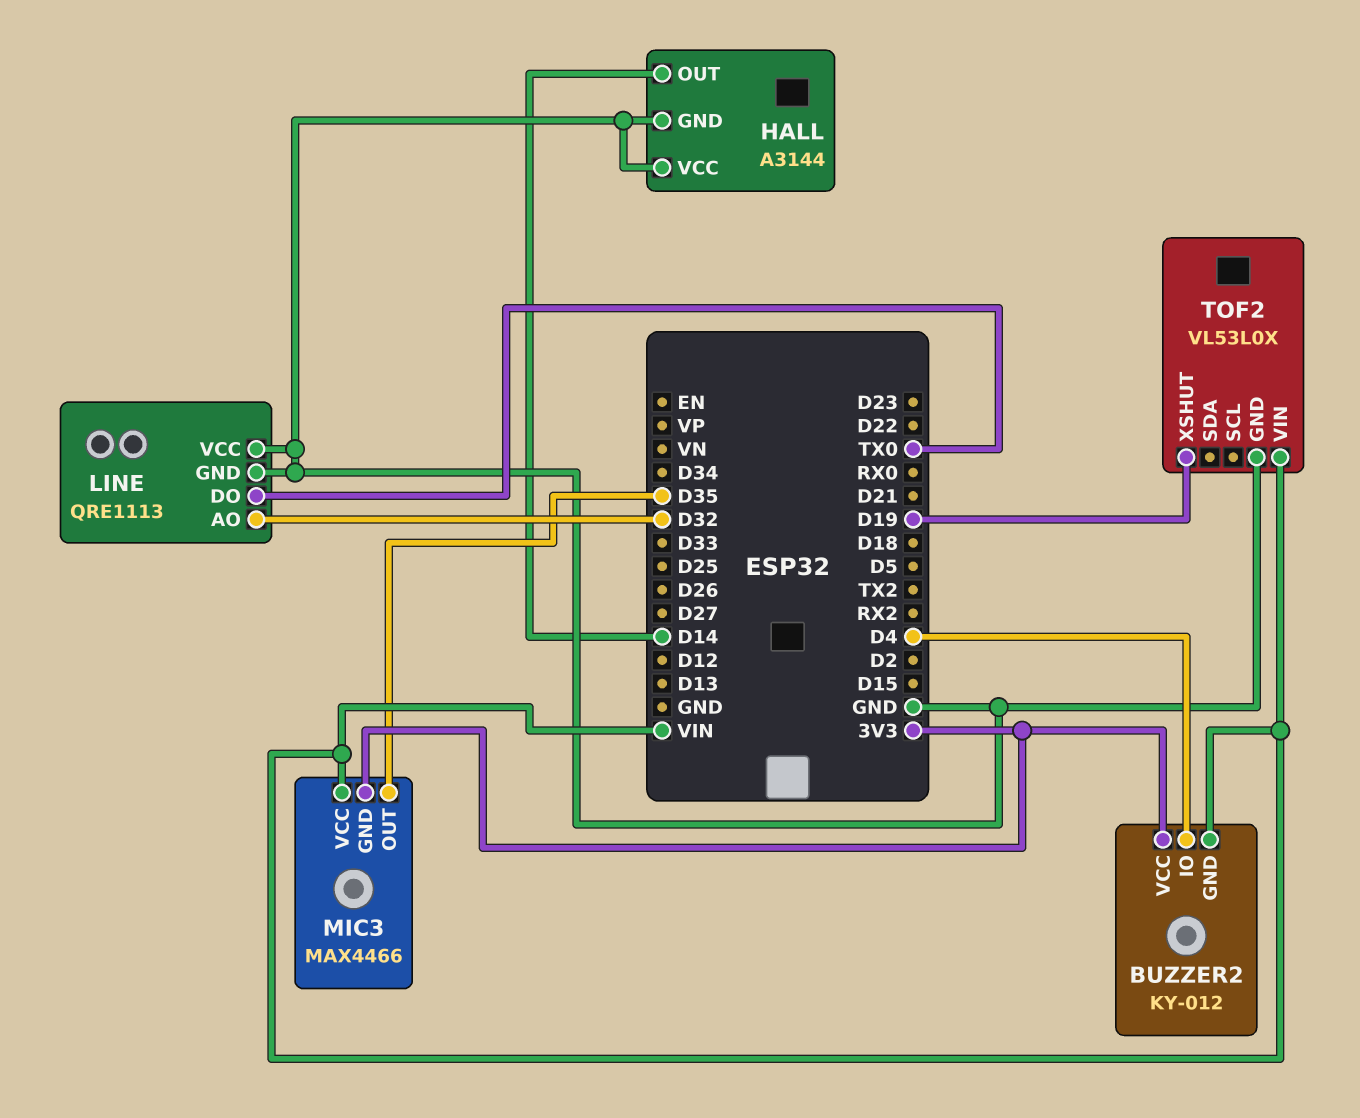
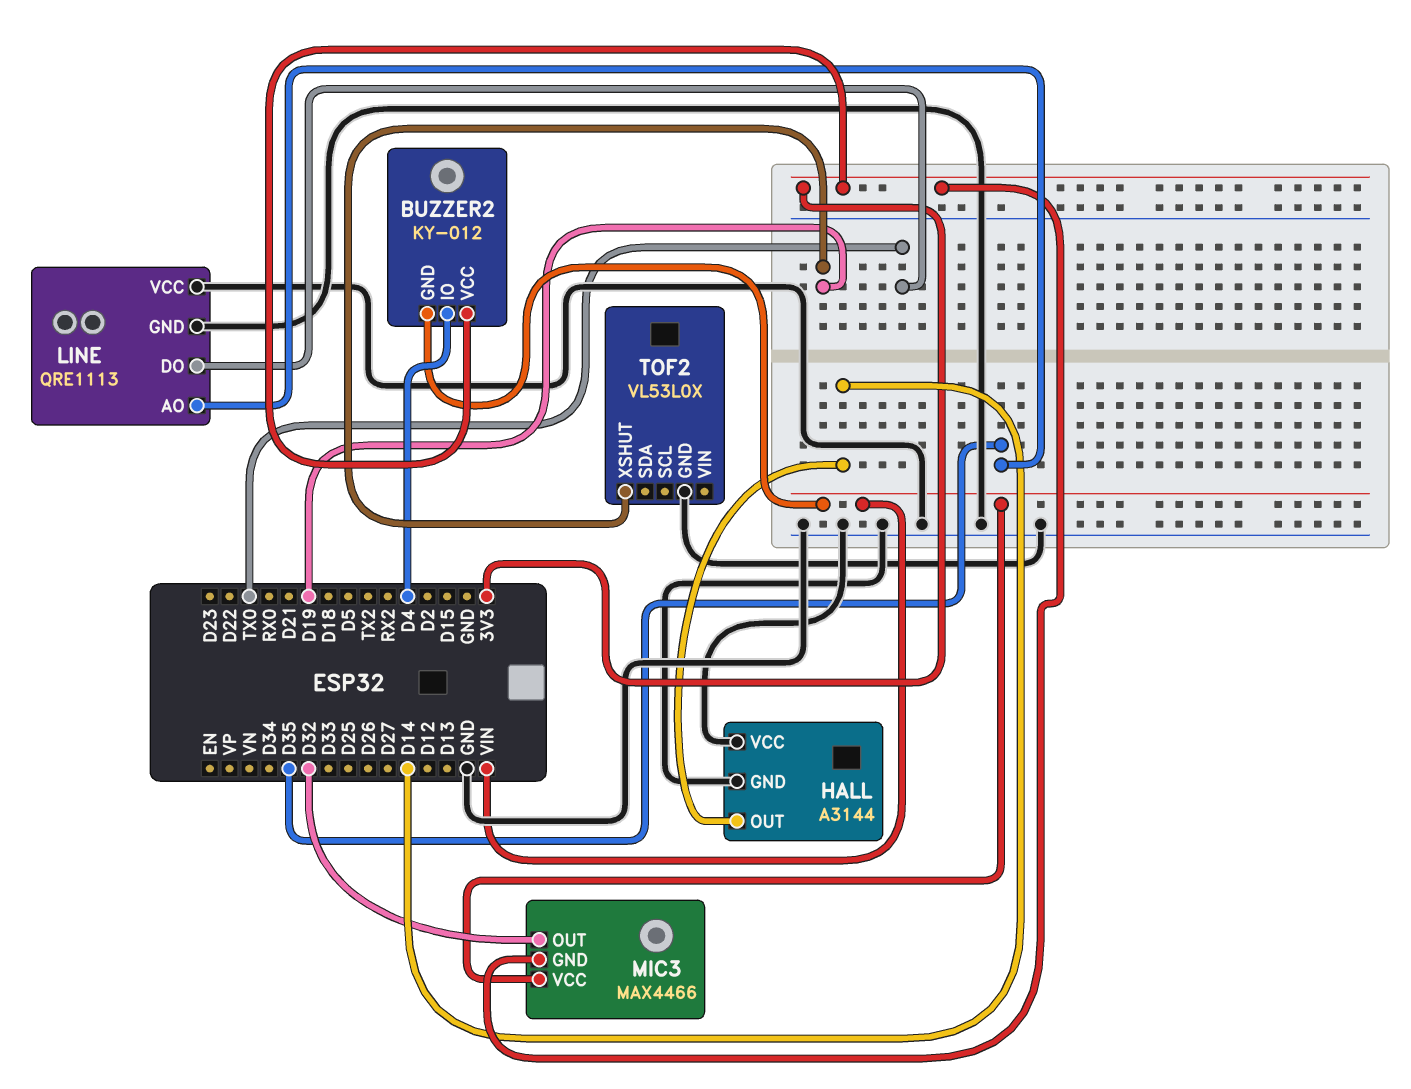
LINE pin AO: D32 -> D35
MIC3 pin OUT: D35 -> D32
TOF2 pin VIN: VIN -> none

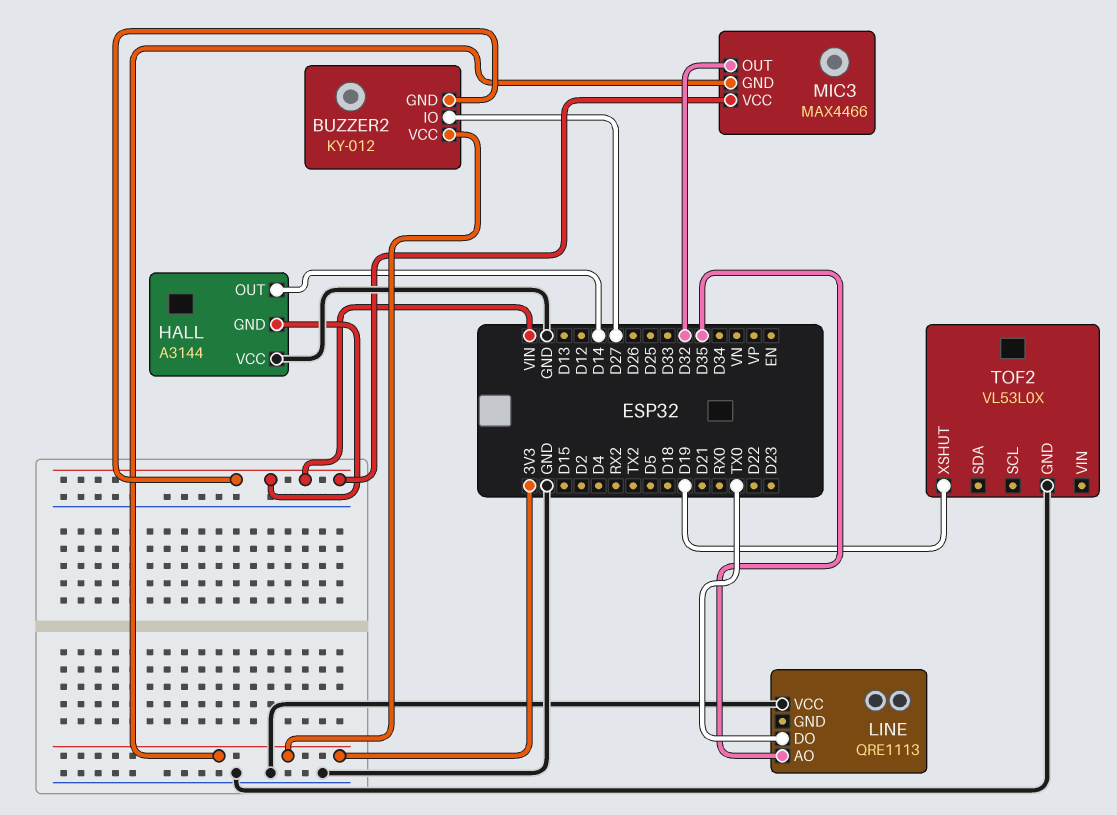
BUZZER2 pin IO: D4 -> D27
HALL pin GND: GND -> VIN
LINE pin GND: GND -> none

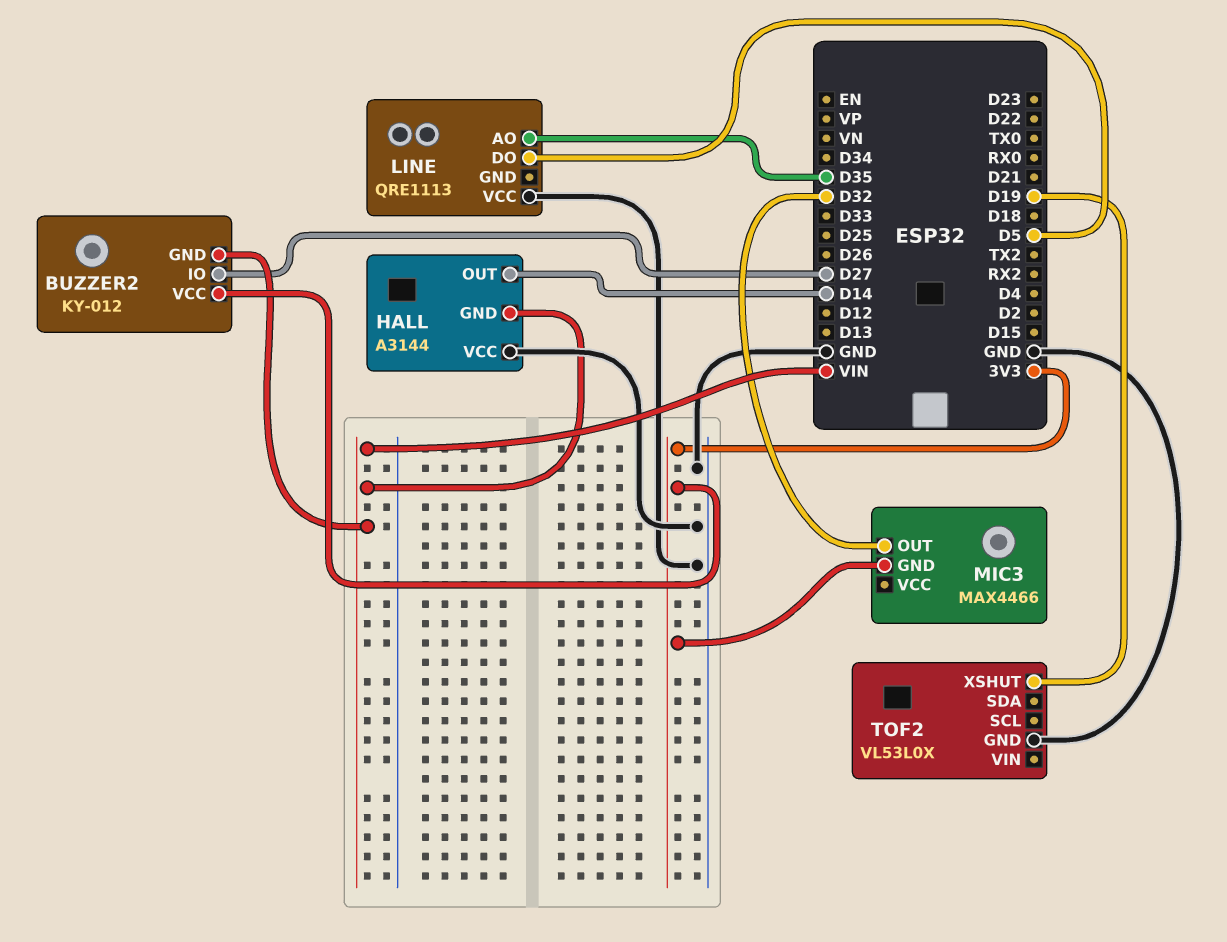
LINE pin DO: TX0 -> D5
MIC3 pin VCC: VIN -> none

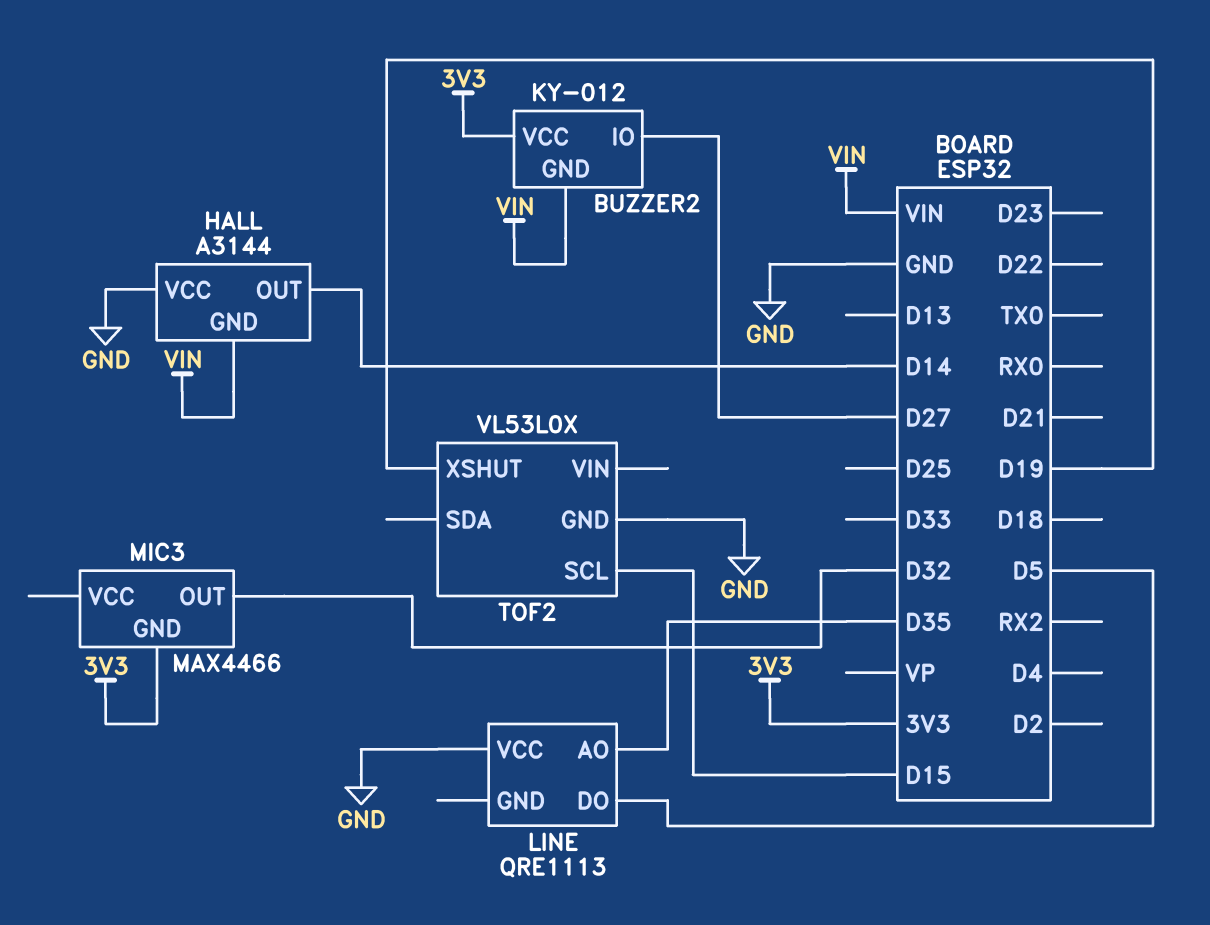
TOF2 pin SCL: none -> D15

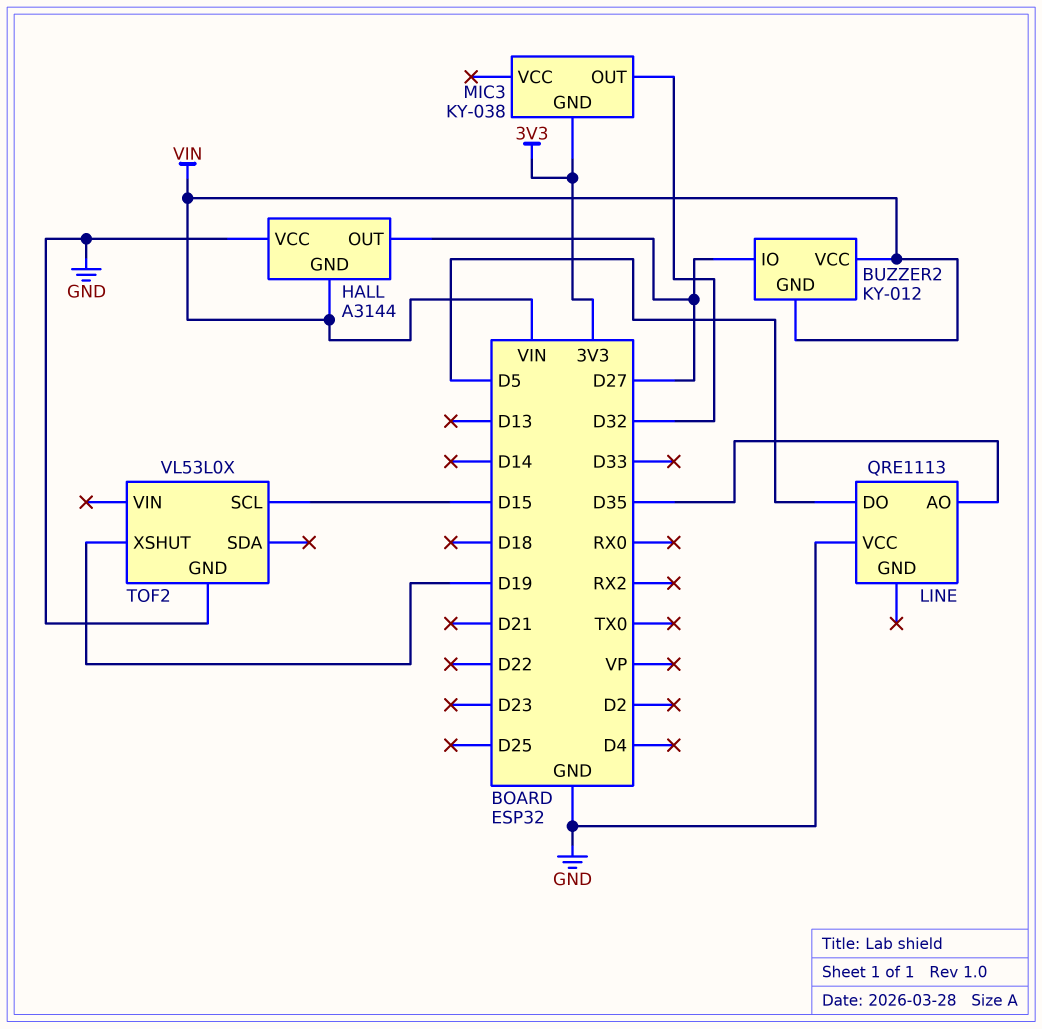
BUZZER2 pin VCC: 3V3 -> VIN
HALL pin OUT: D14 -> D27
MIC3: MAX4466 -> KY-038

